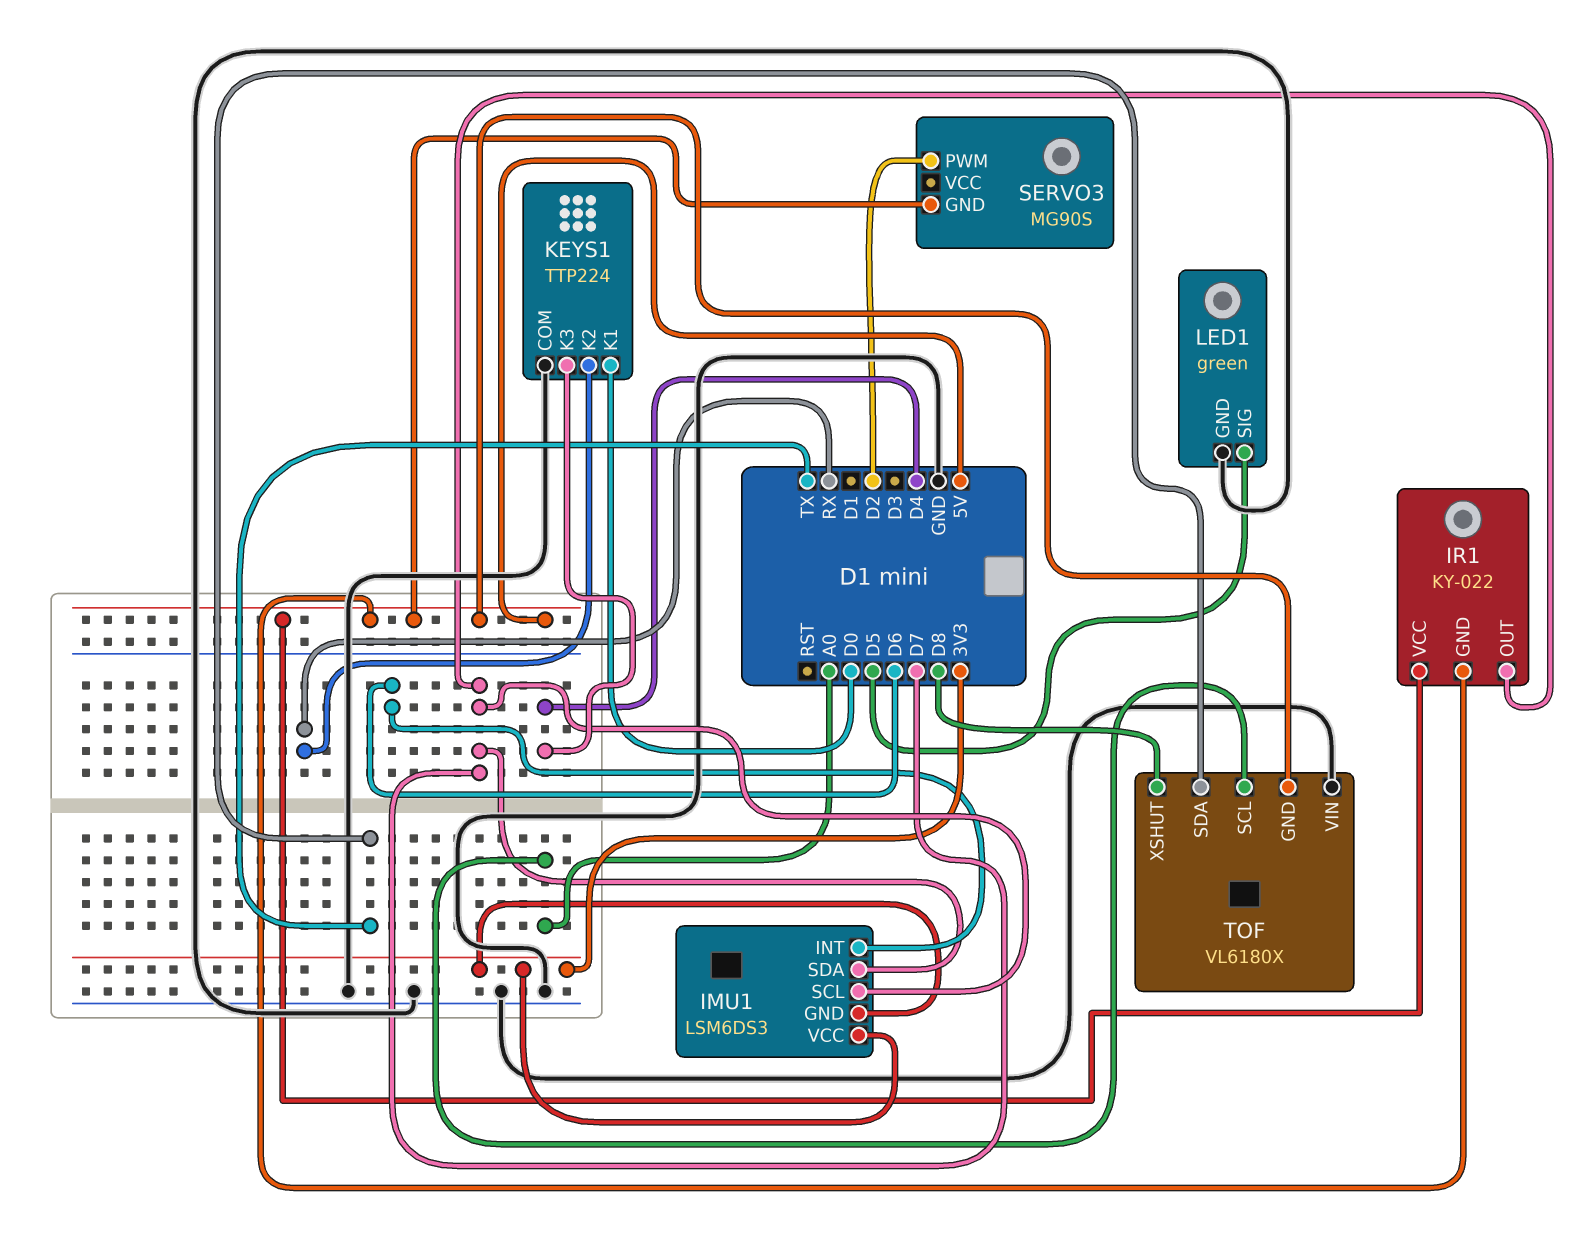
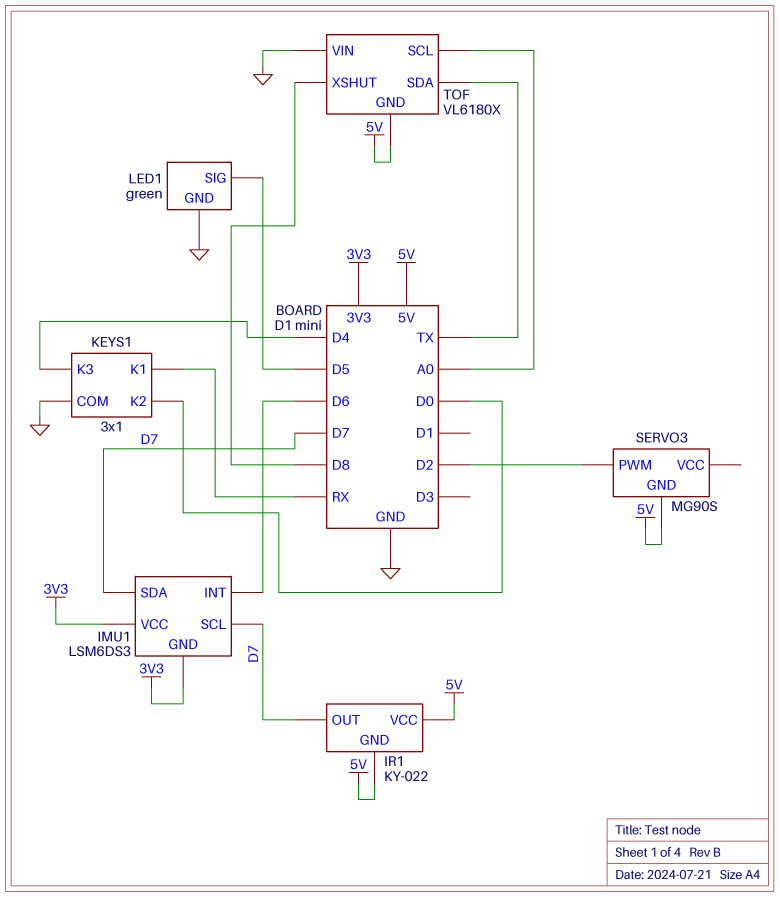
KEYS1: TTP224 -> 3x1
KEYS1 pin K1: D0 -> RX
KEYS1 pin K2: RX -> D0

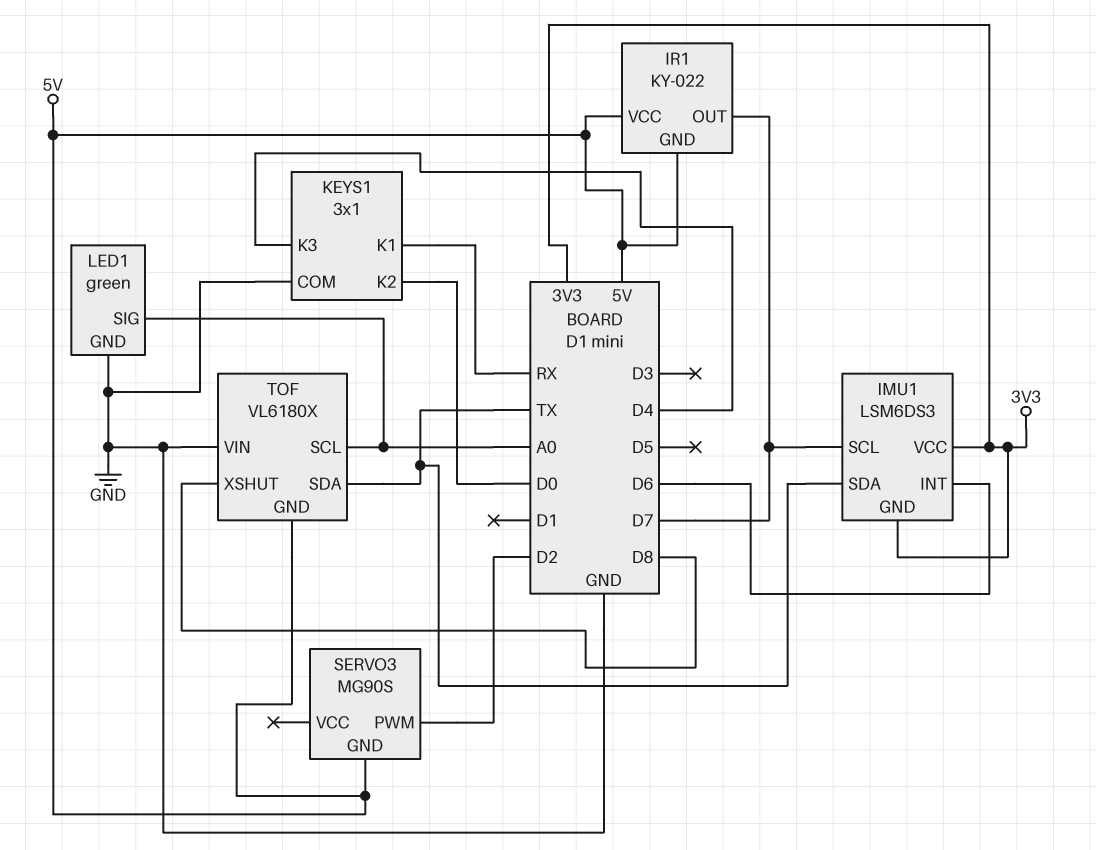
IMU1 pin SDA: D7 -> TX
LED1 pin SIG: D5 -> A0

